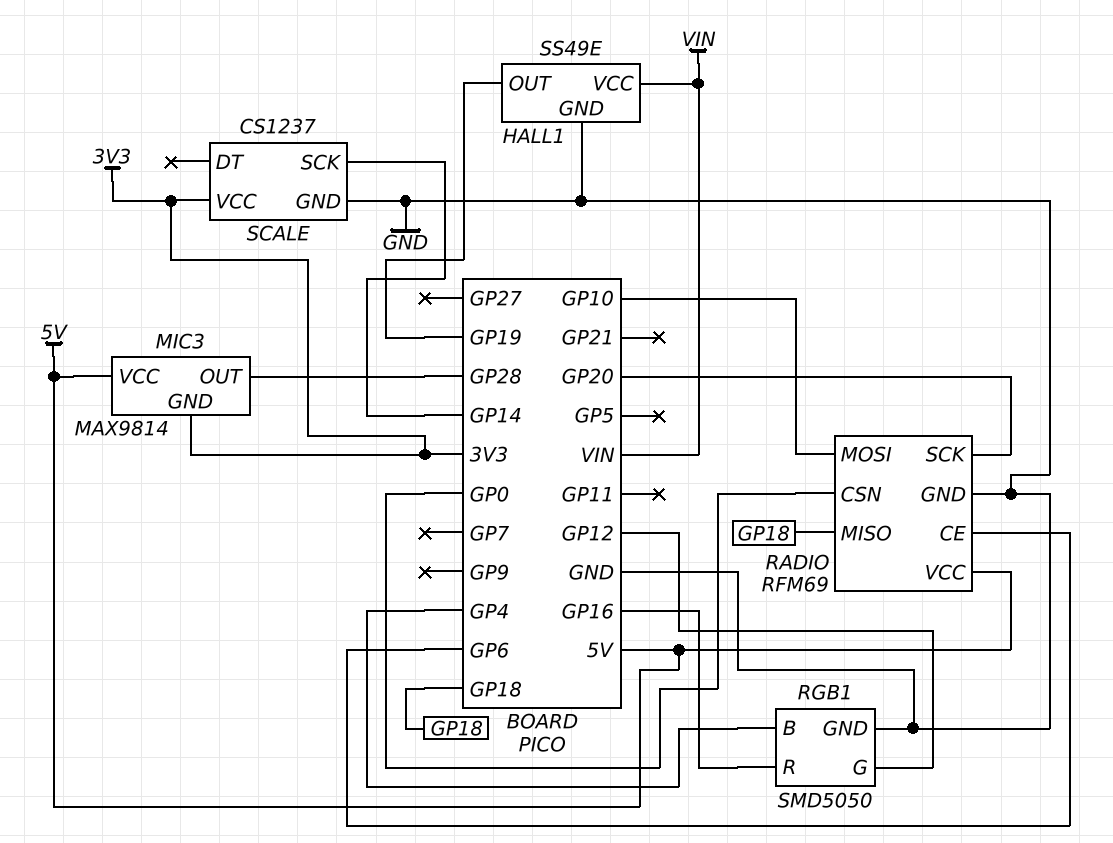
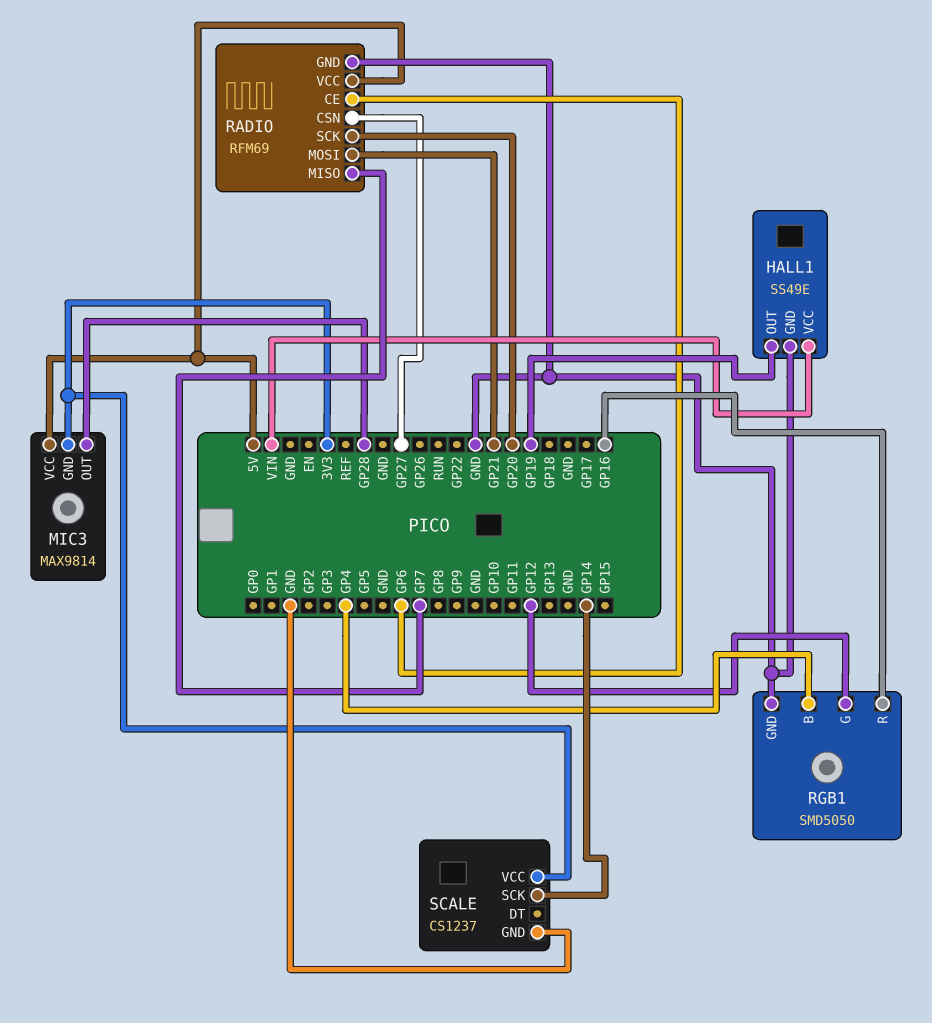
RADIO pin CSN: GP0 -> GP27
RADIO pin MISO: GP18 -> GP7
RADIO pin MOSI: GP10 -> GP21

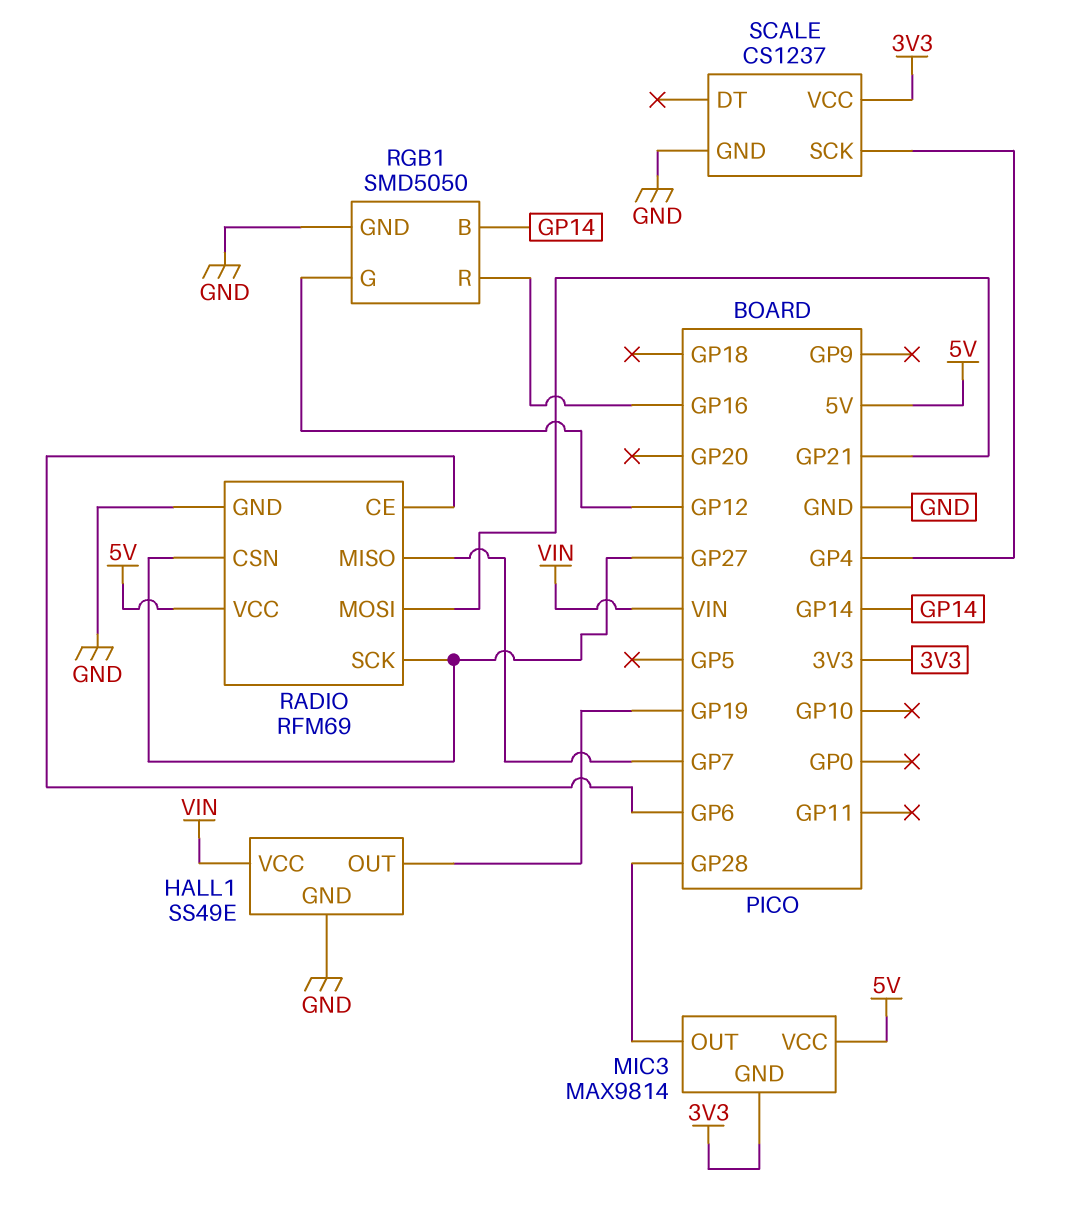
RADIO pin SCK: GP20 -> GP27
RGB1 pin B: GP4 -> GP14
SCALE pin SCK: GP14 -> GP4

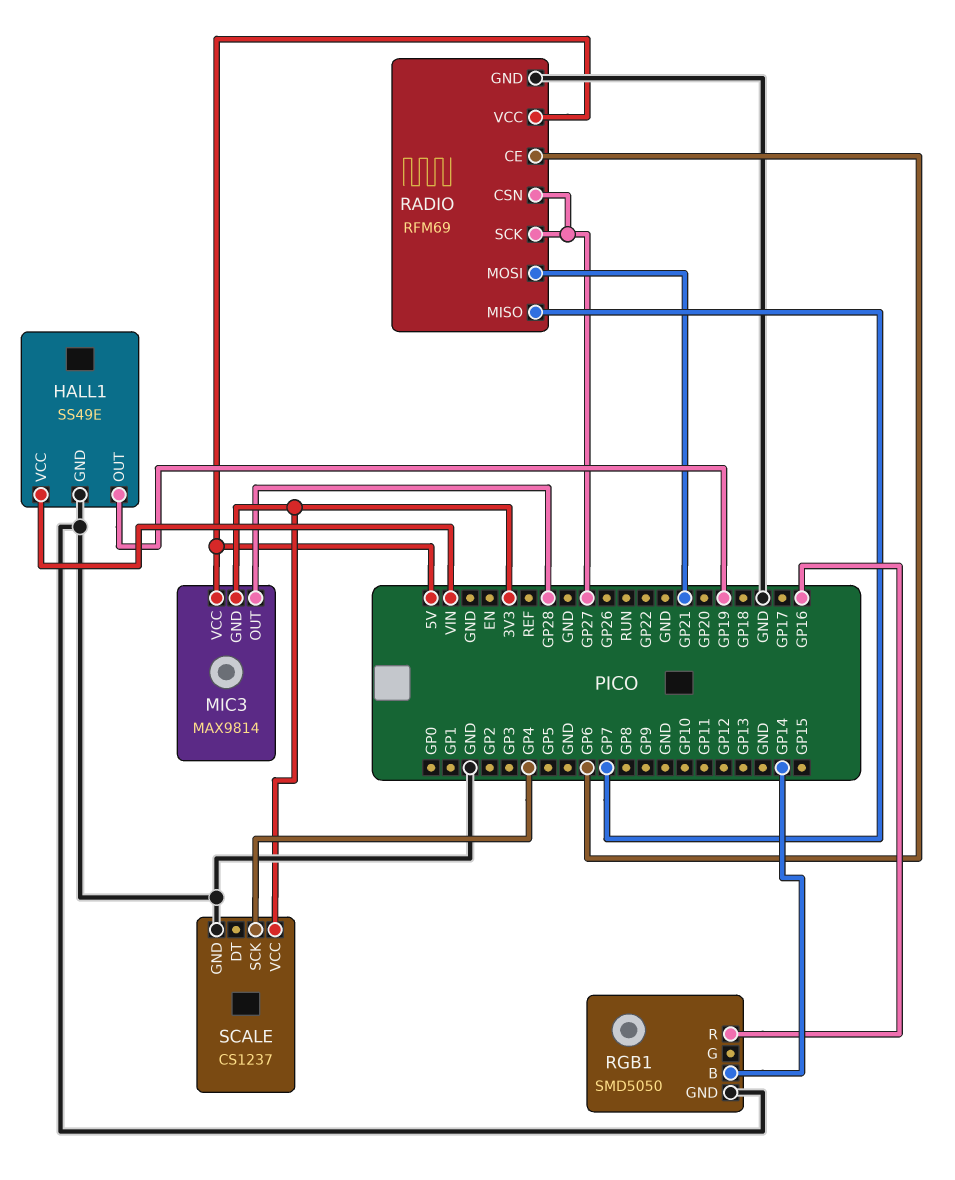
RGB1 pin G: GP12 -> none

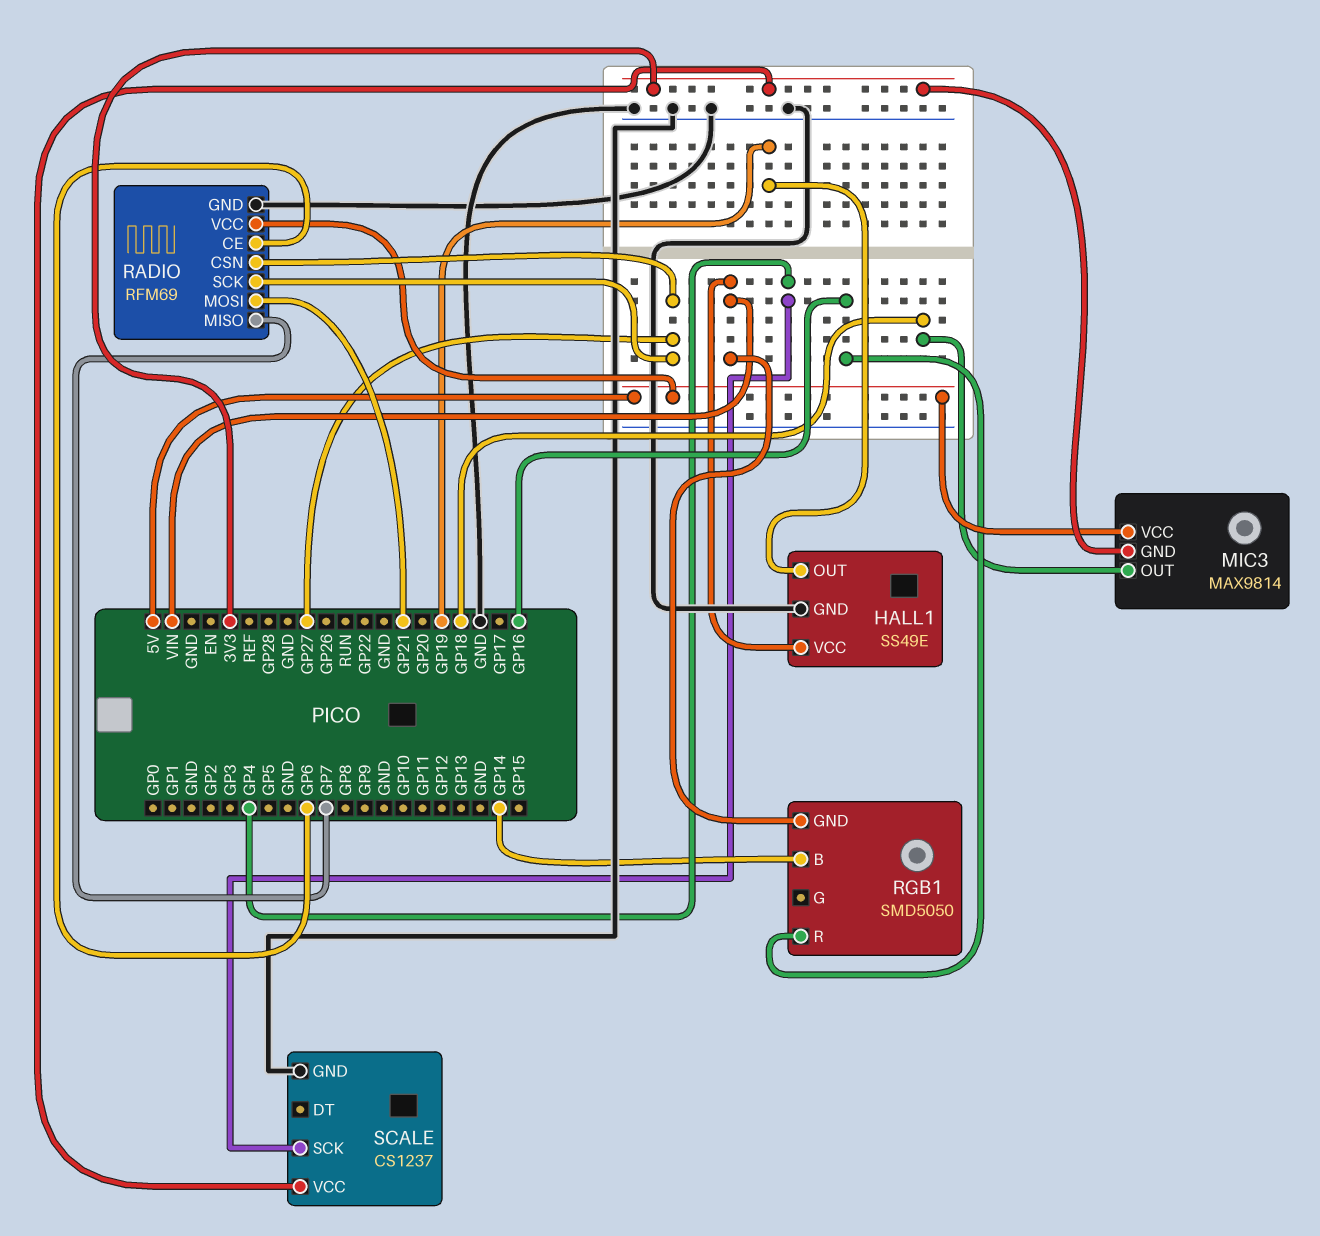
MIC3 pin OUT: GP28 -> GP18
RGB1 pin GND: GND -> VIN

